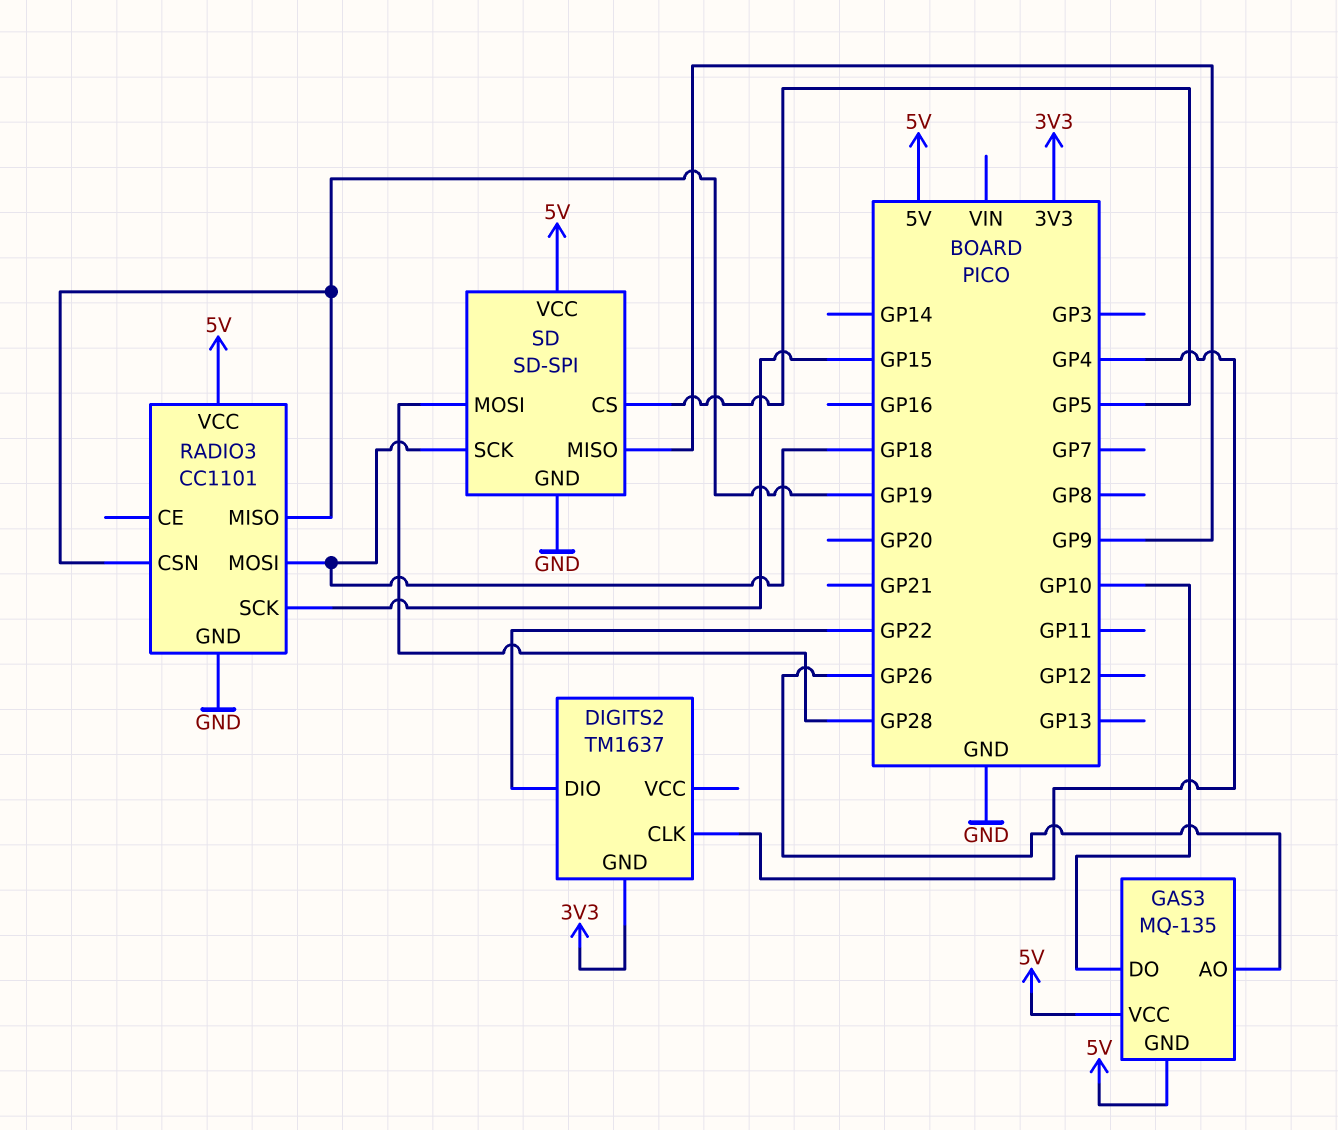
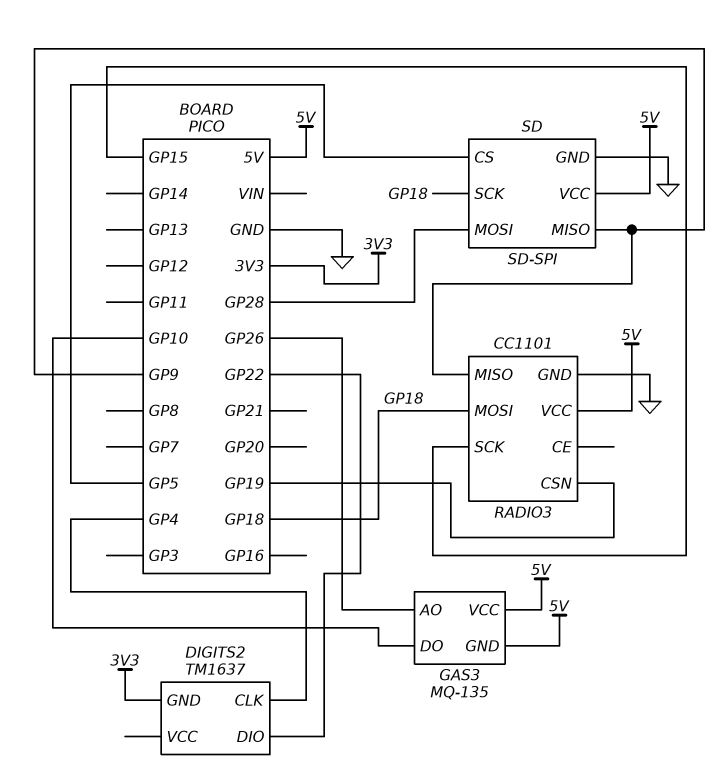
RADIO3 pin MISO: GP19 -> GP9

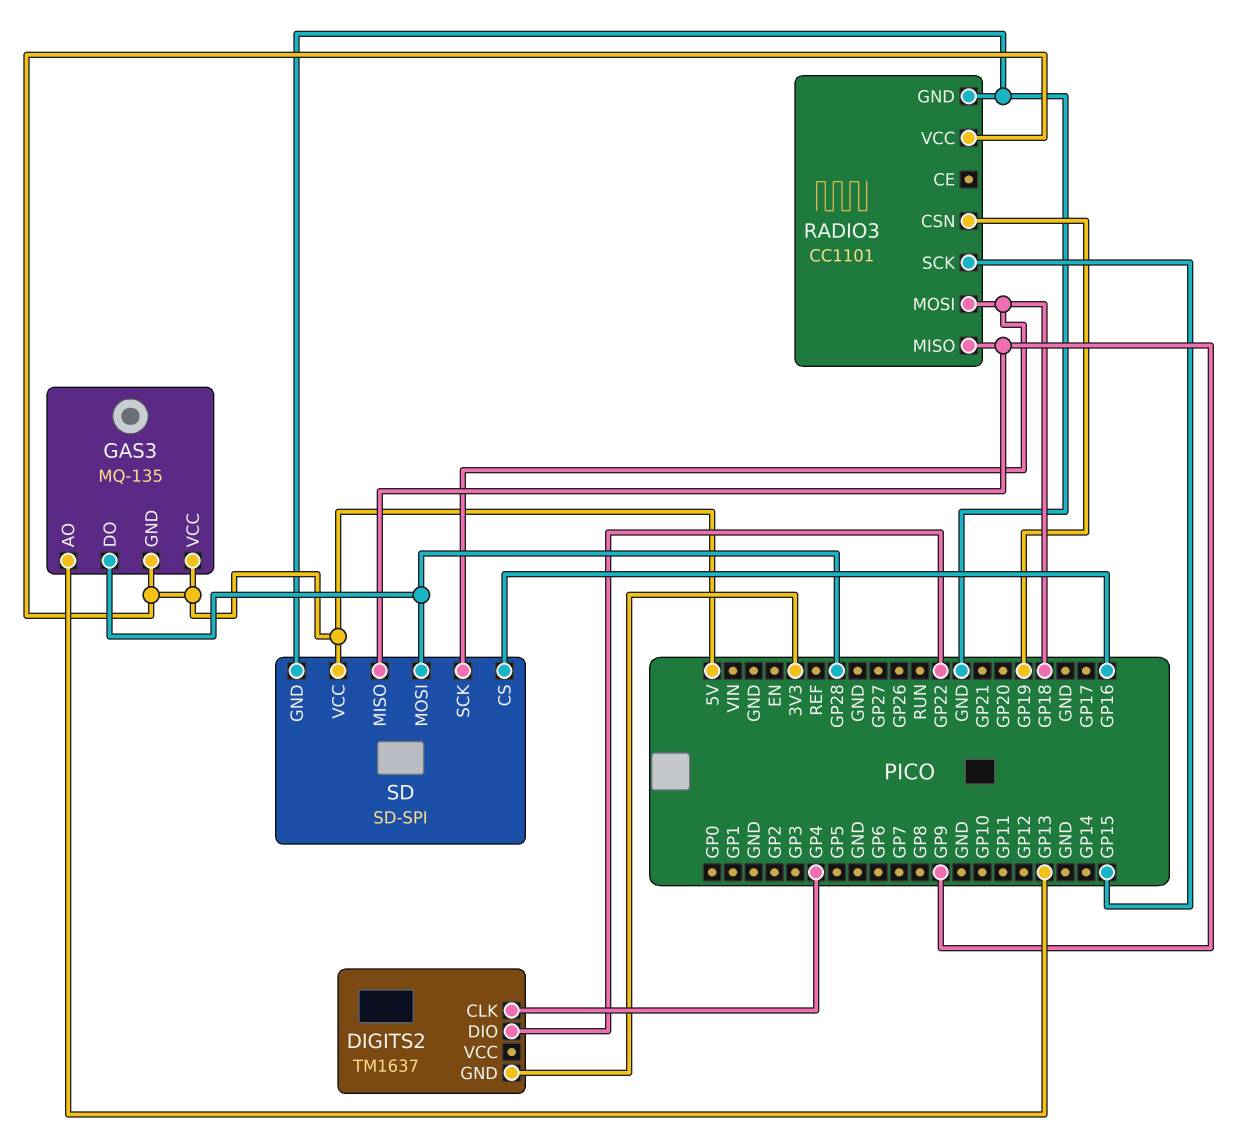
GAS3 pin AO: GP26 -> GP13
GAS3 pin DO: GP10 -> GP28
SD pin CS: GP5 -> GP16

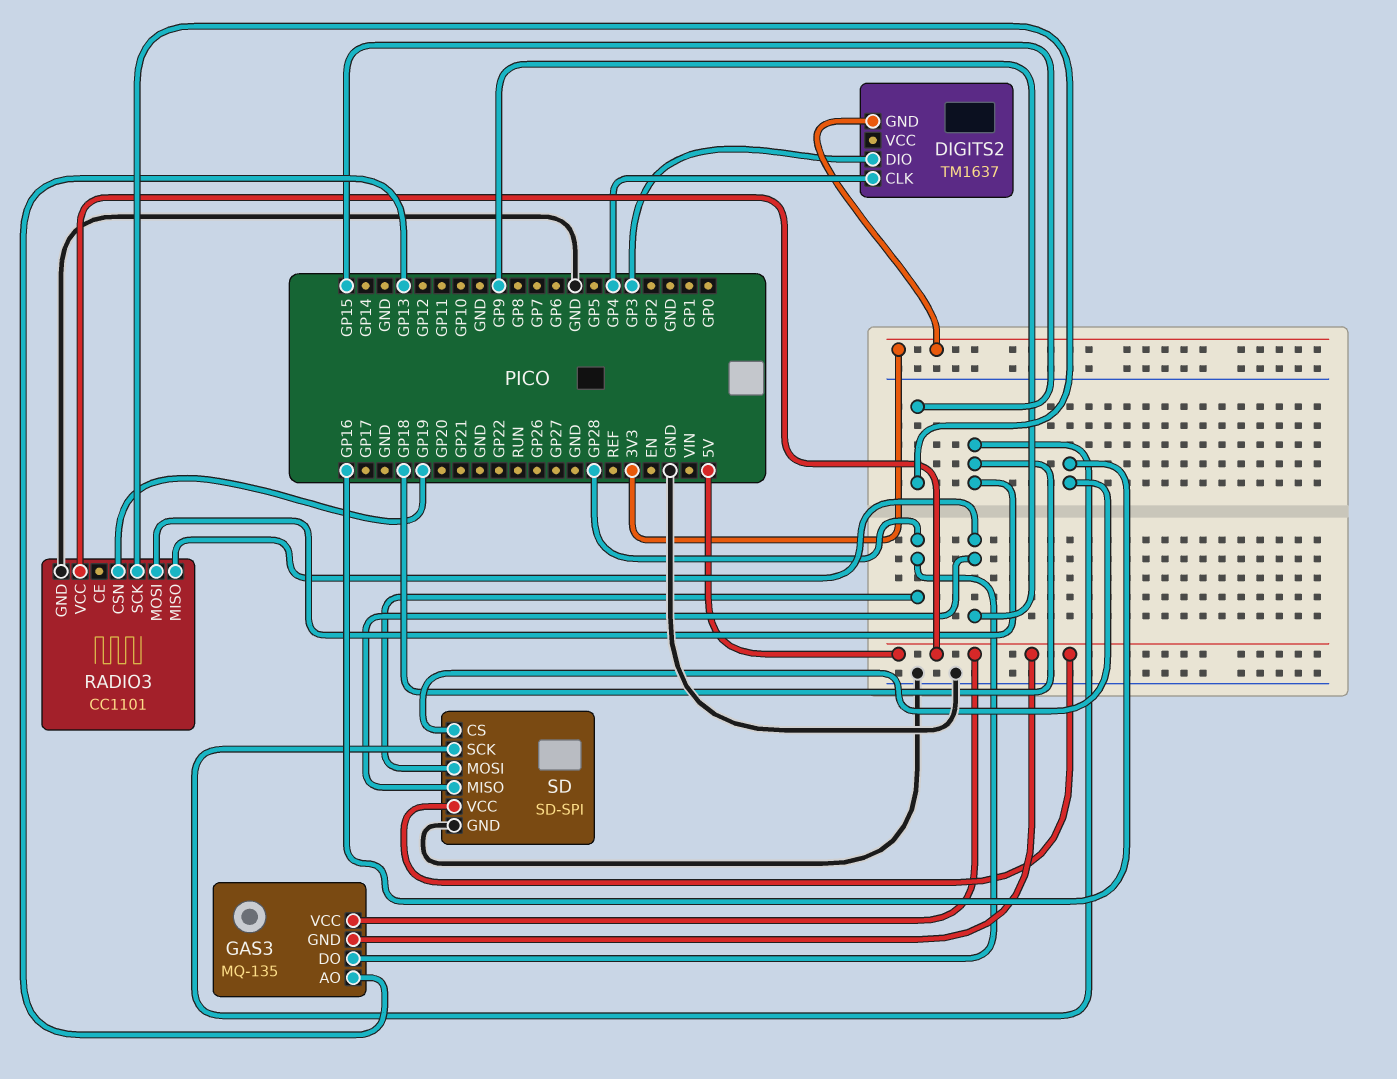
DIGITS2 pin DIO: GP22 -> GP3

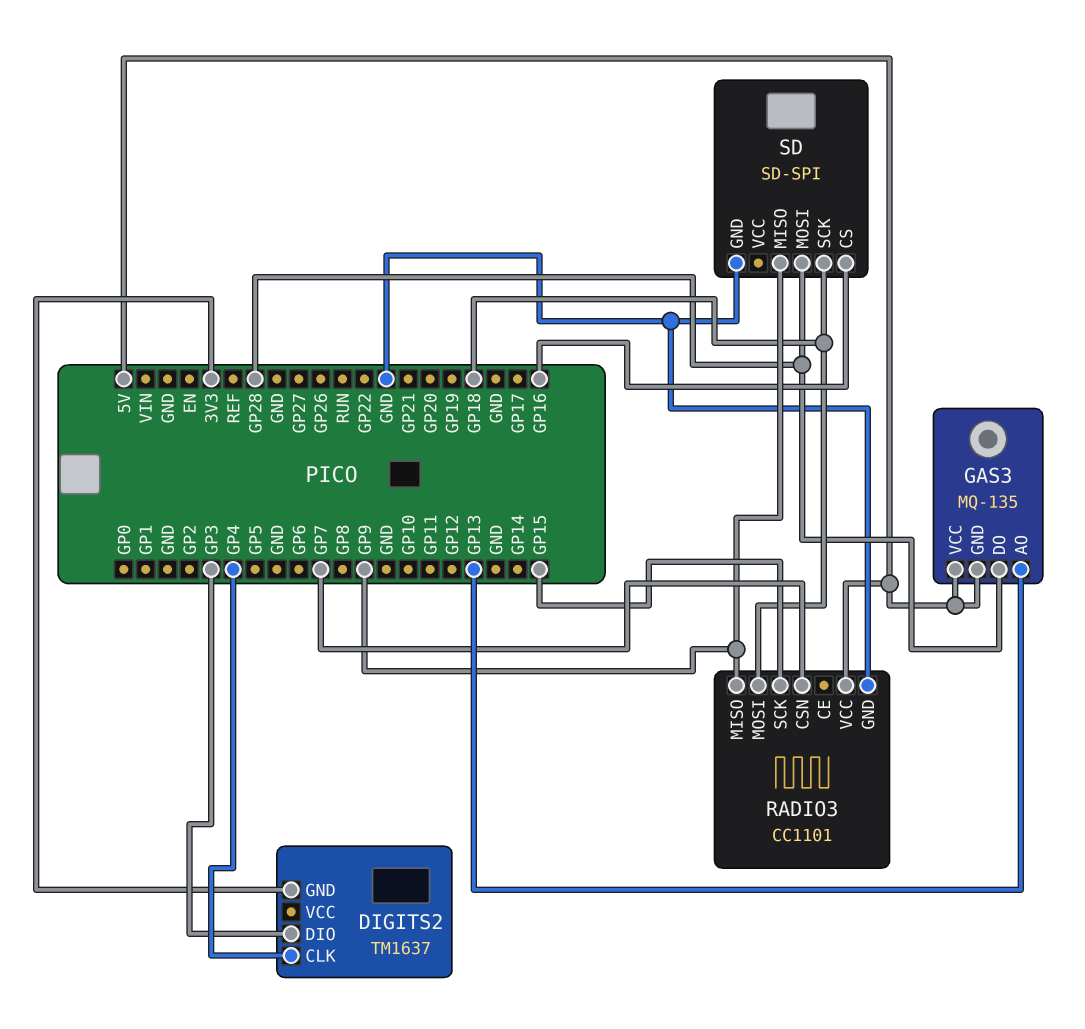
RADIO3 pin CSN: GP19 -> GP7
SD pin VCC: 5V -> none

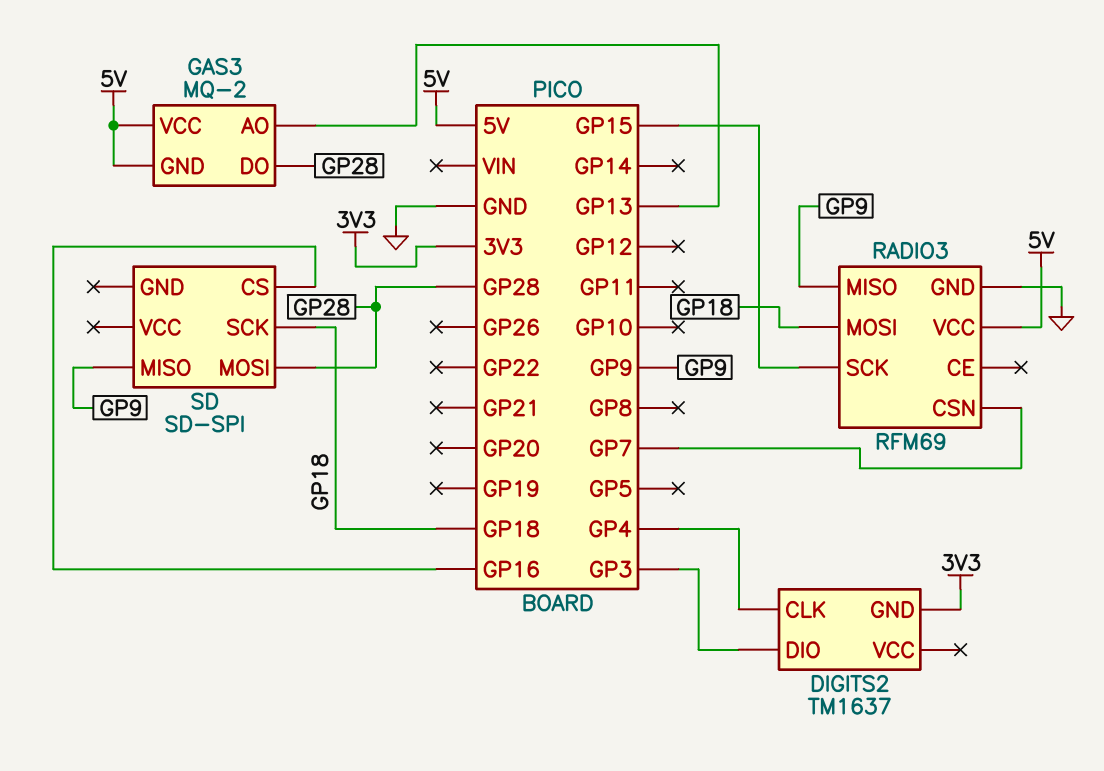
GAS3: MQ-135 -> MQ-2
RADIO3: CC1101 -> RFM69
SD pin GND: GND -> none

